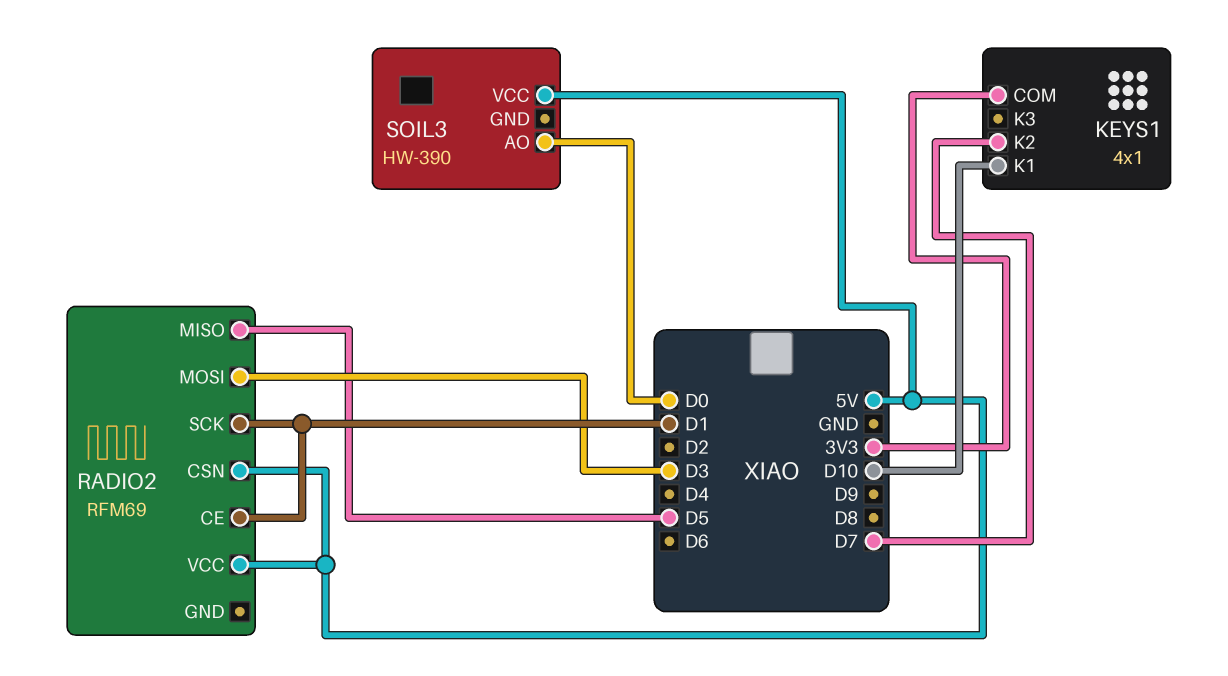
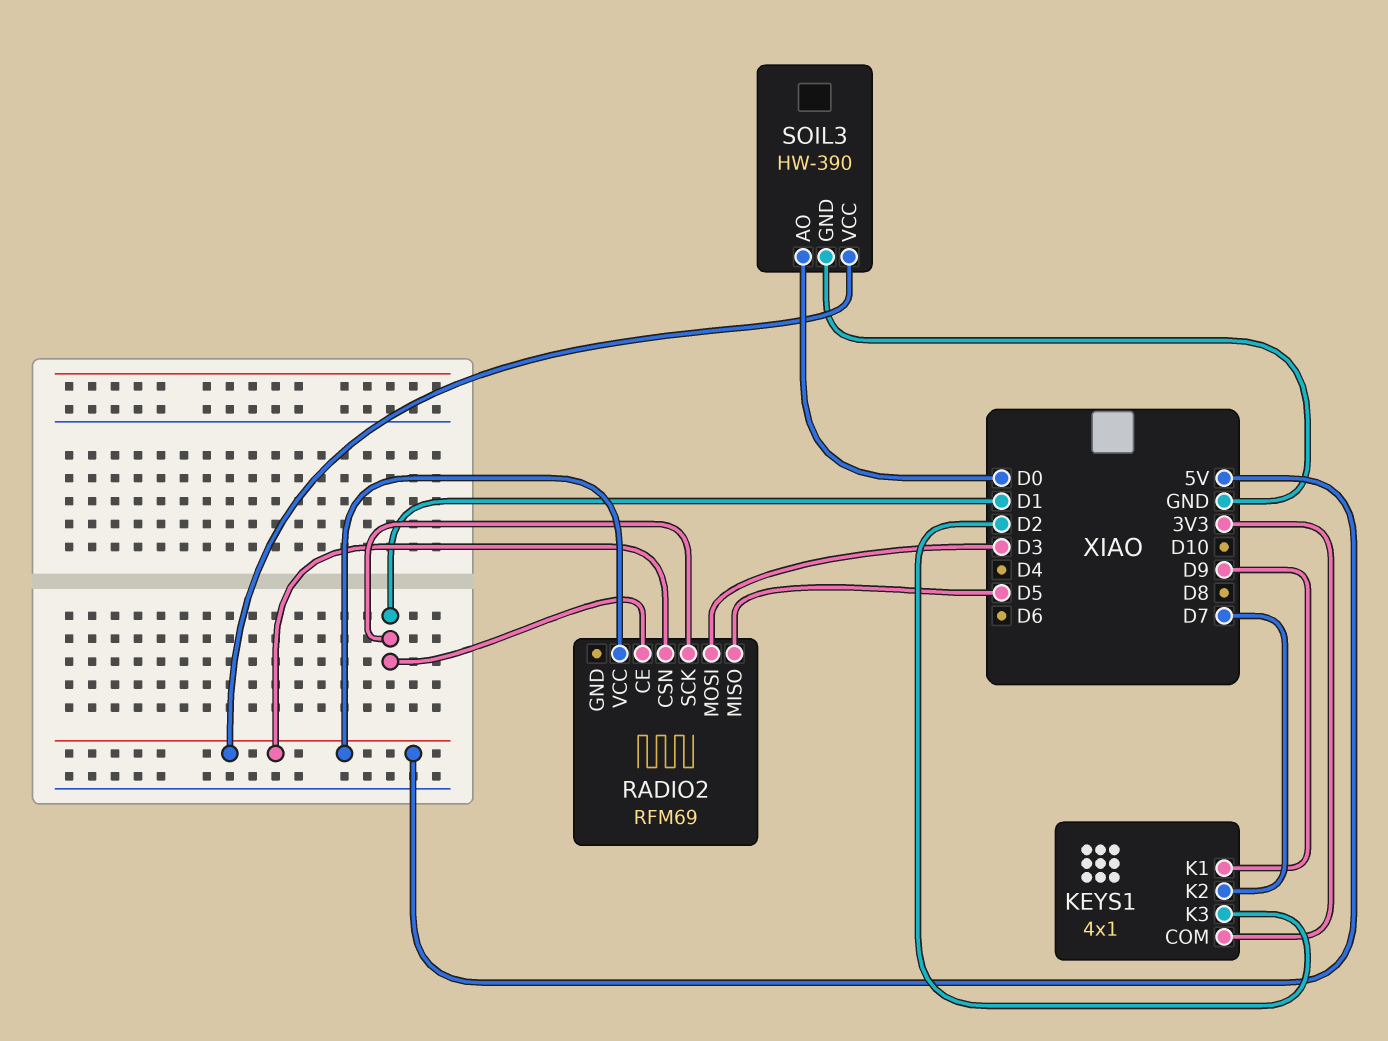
KEYS1 pin K1: D10 -> D9
KEYS1 pin K3: none -> D2
SOIL3 pin GND: none -> GND

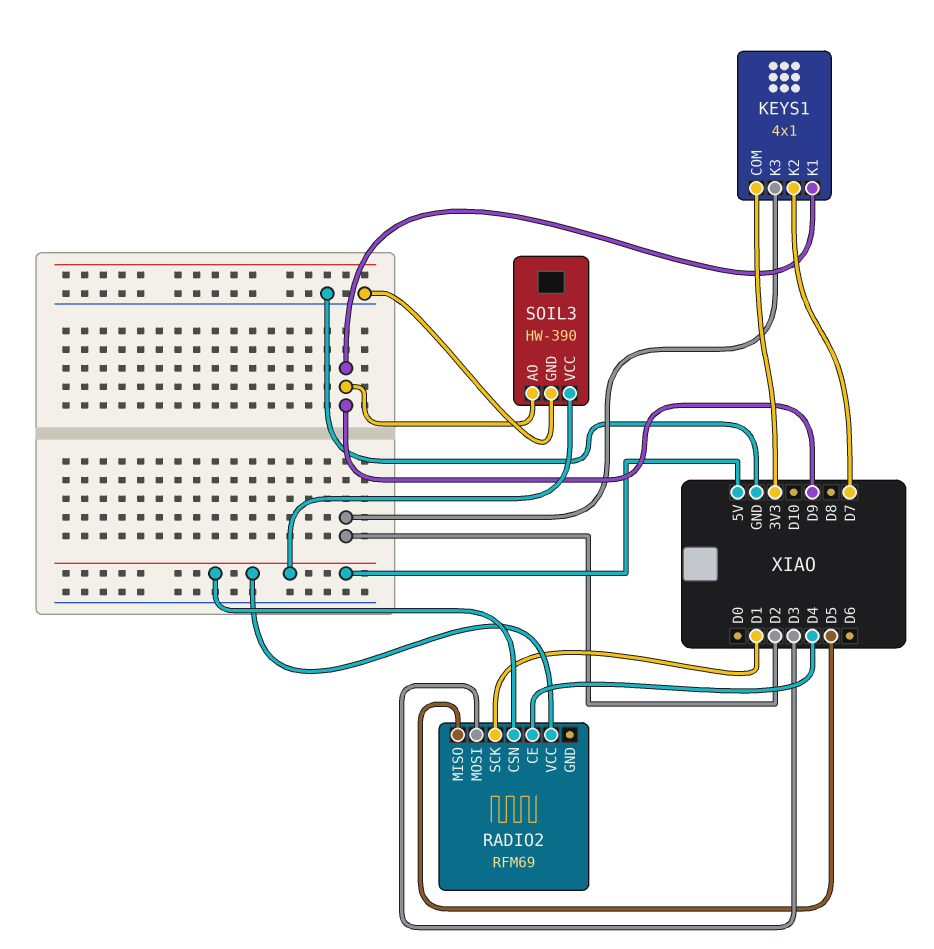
RADIO2 pin CE: D1 -> D4
SOIL3 pin AO: D0 -> D9

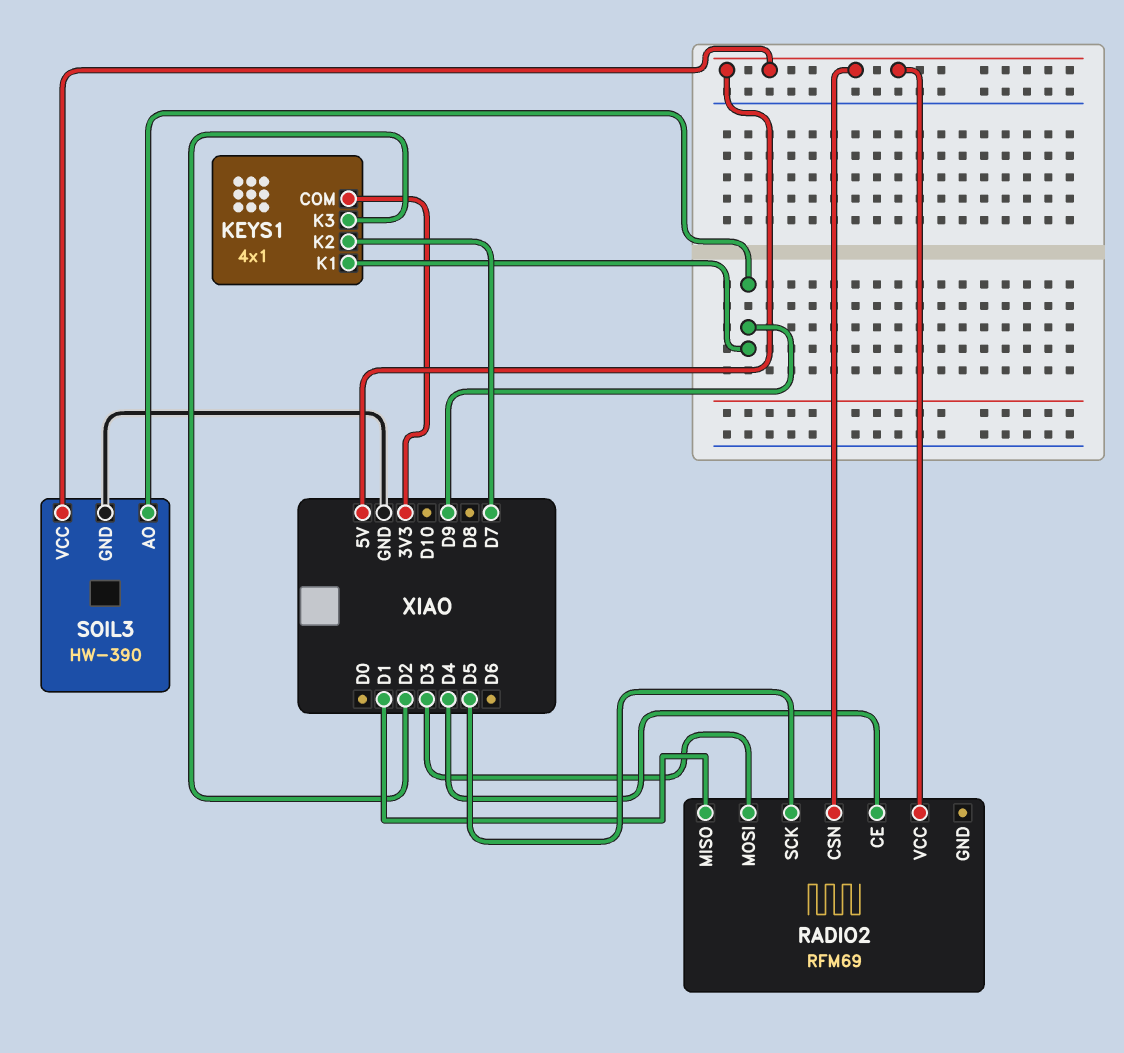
RADIO2 pin MISO: D5 -> D1
RADIO2 pin SCK: D1 -> D5

